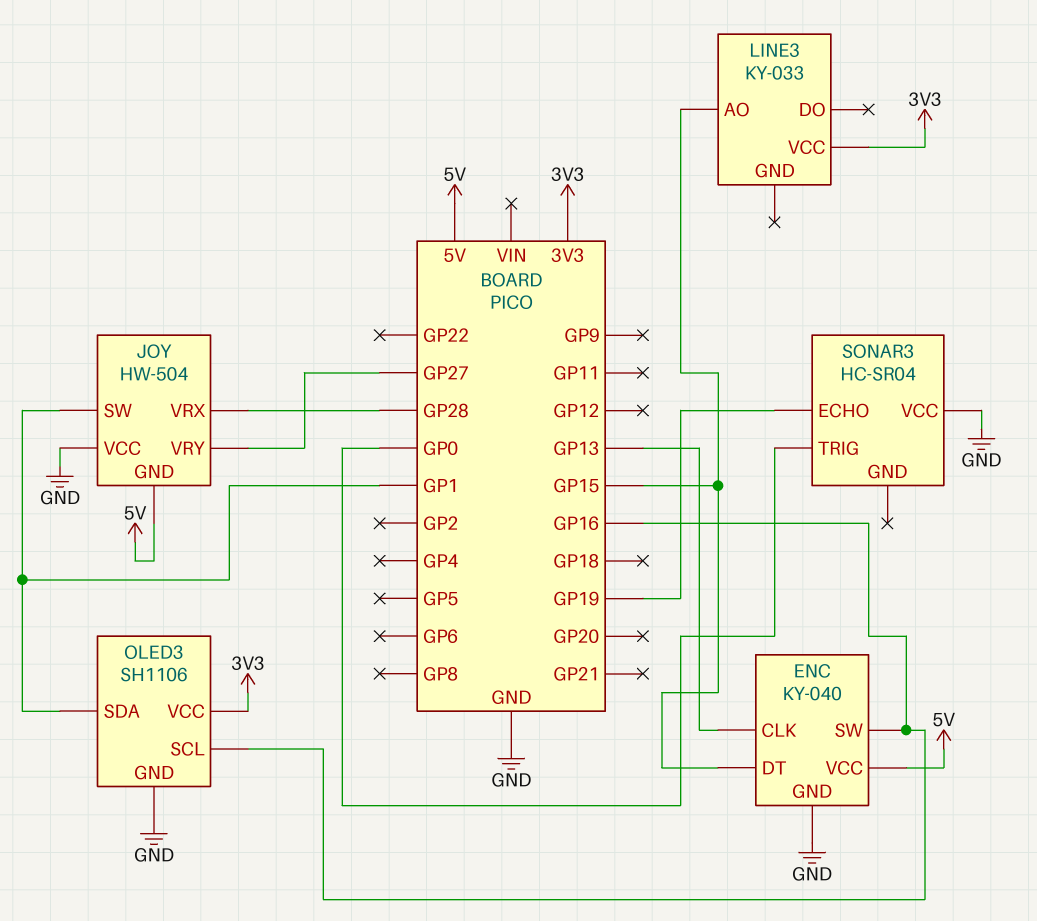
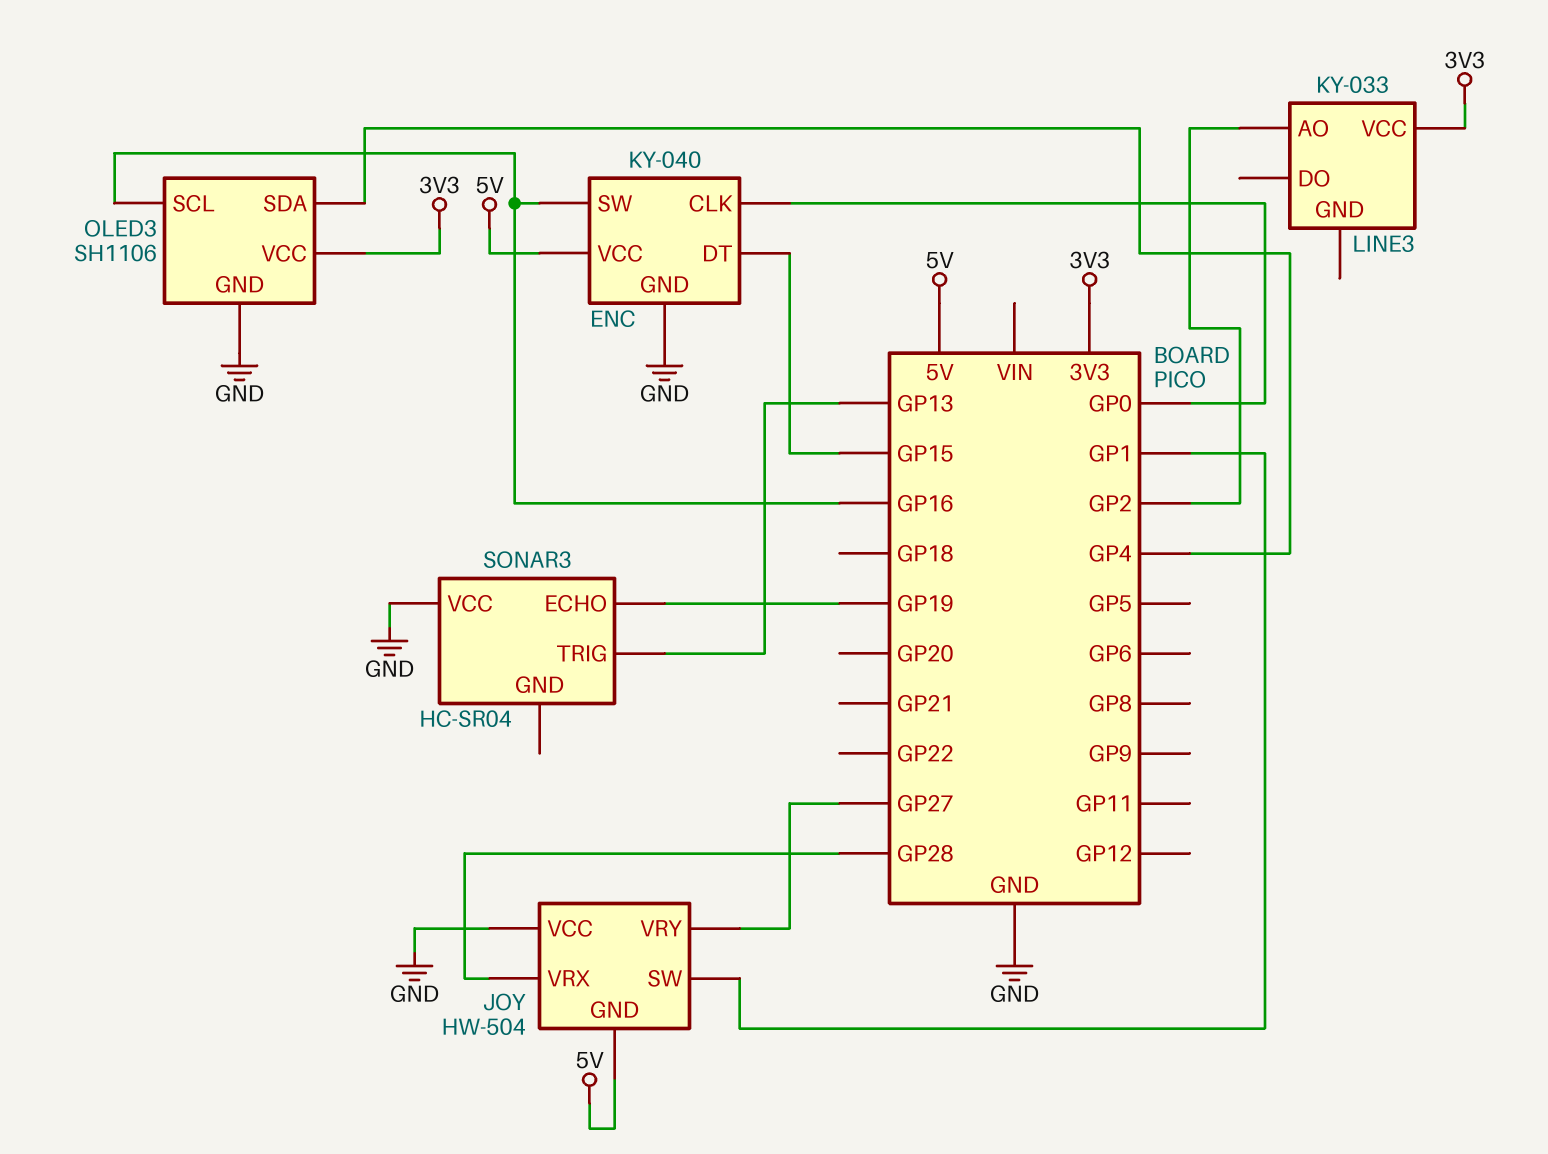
ENC pin CLK: GP13 -> GP0
LINE3 pin AO: GP15 -> GP2
OLED3 pin SDA: GP1 -> GP4
SONAR3 pin TRIG: GP0 -> GP13

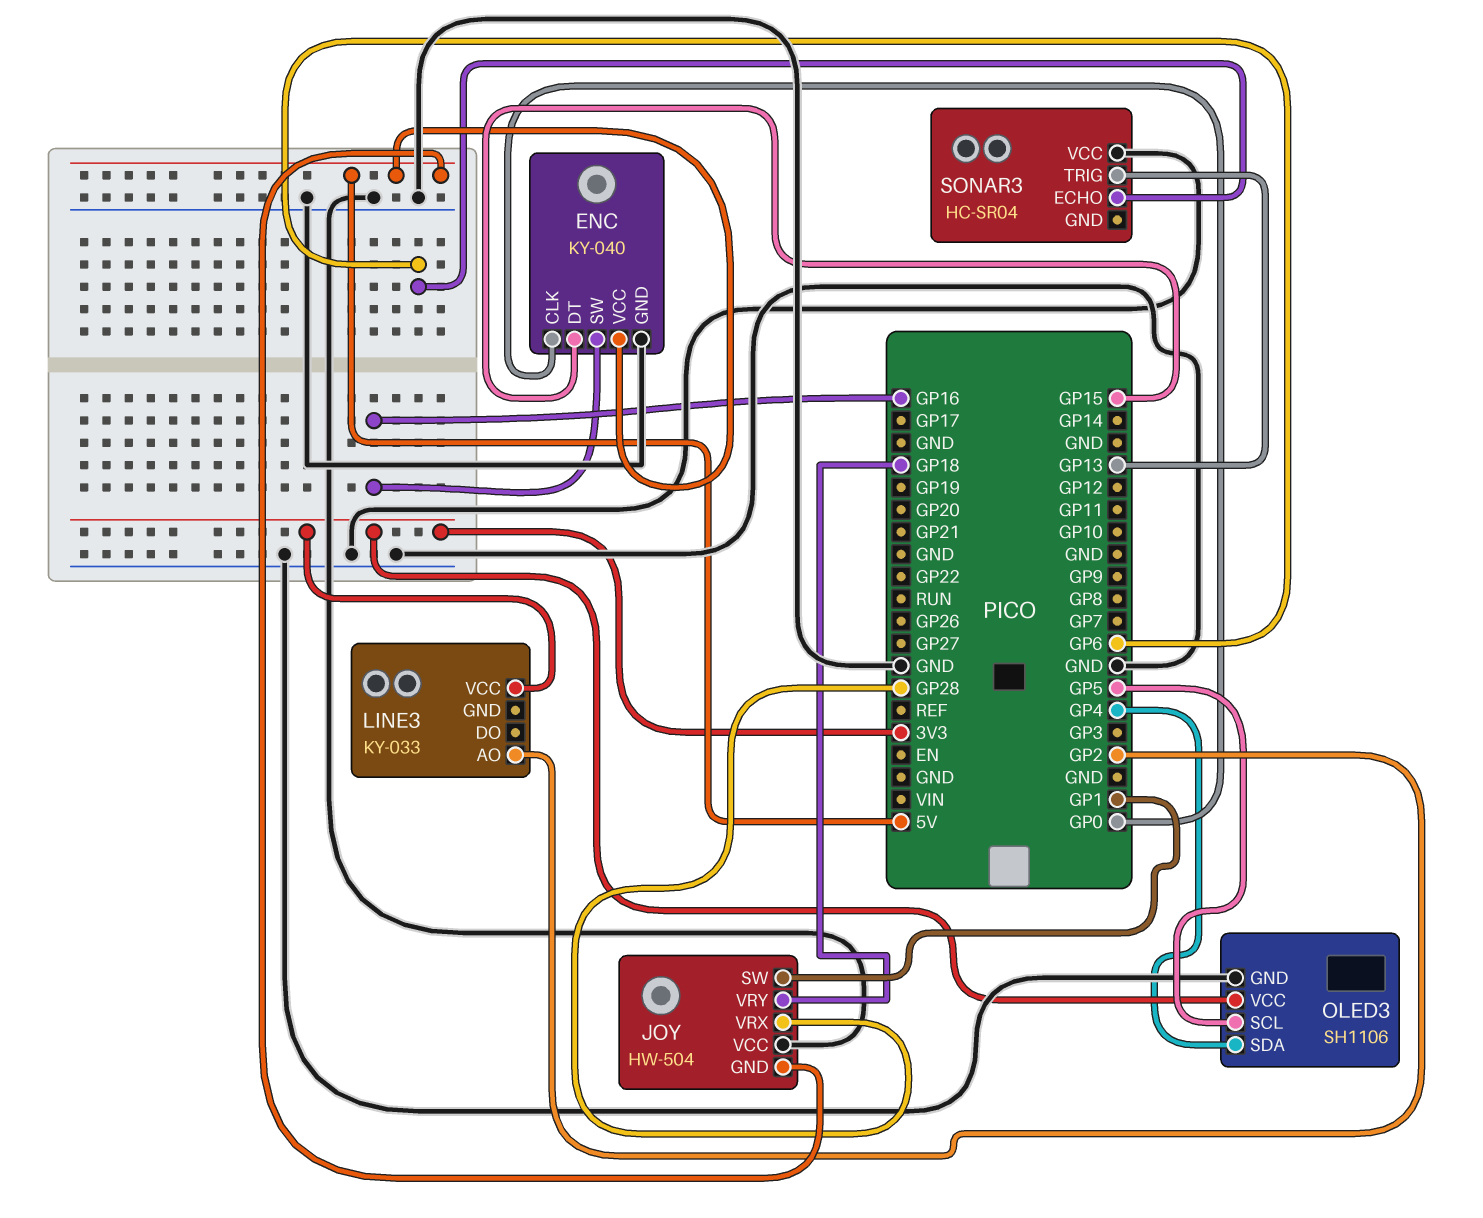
JOY pin VRY: GP27 -> GP18
OLED3 pin SCL: GP16 -> GP5
SONAR3 pin ECHO: GP19 -> GP6

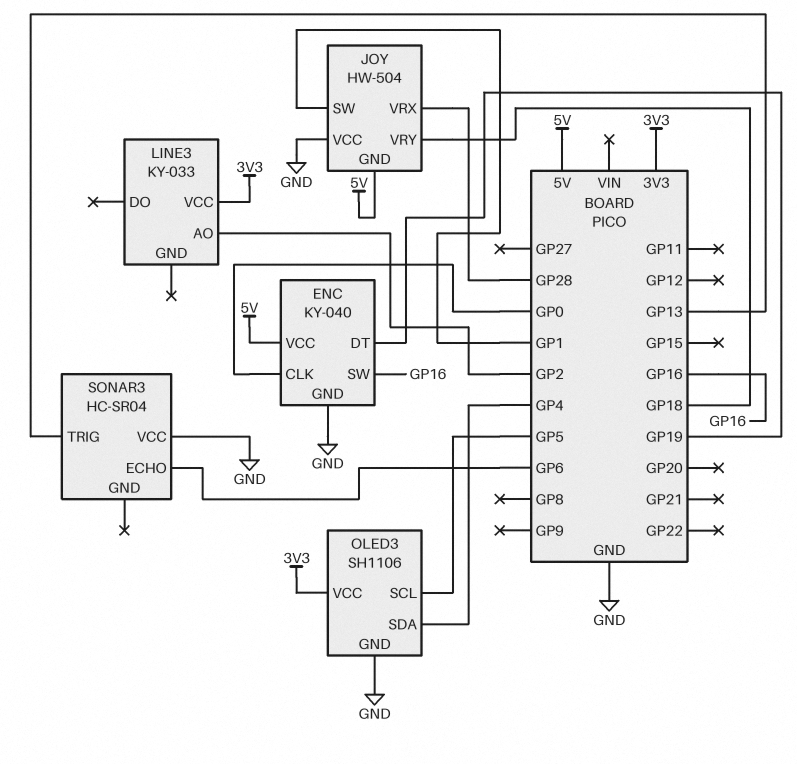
ENC pin DT: GP15 -> GP19

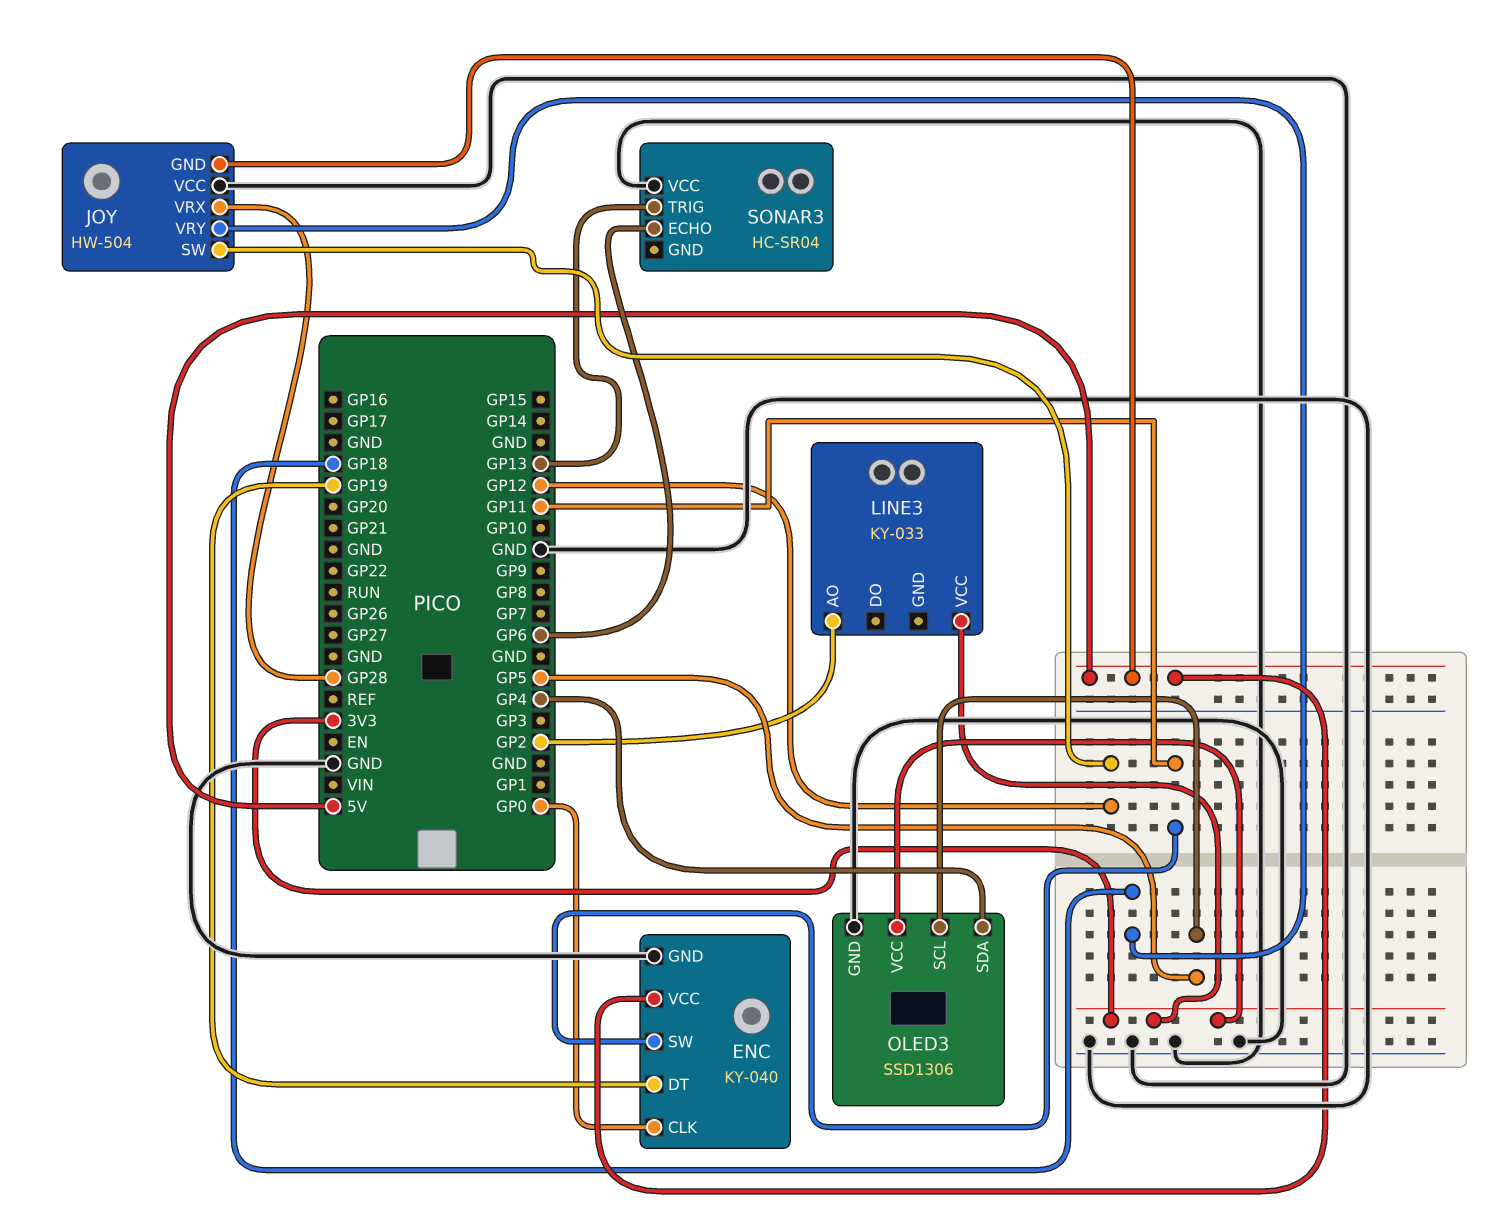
ENC pin SW: GP16 -> GP11
JOY pin SW: GP1 -> GP12
OLED3: SH1106 -> SSD1306

